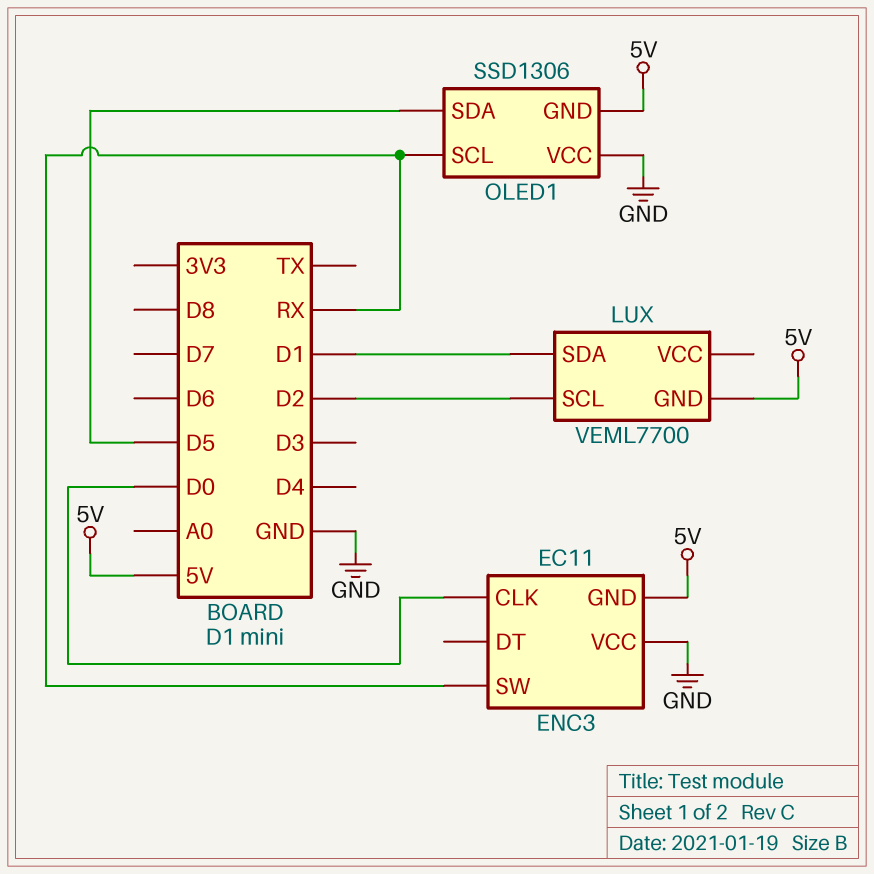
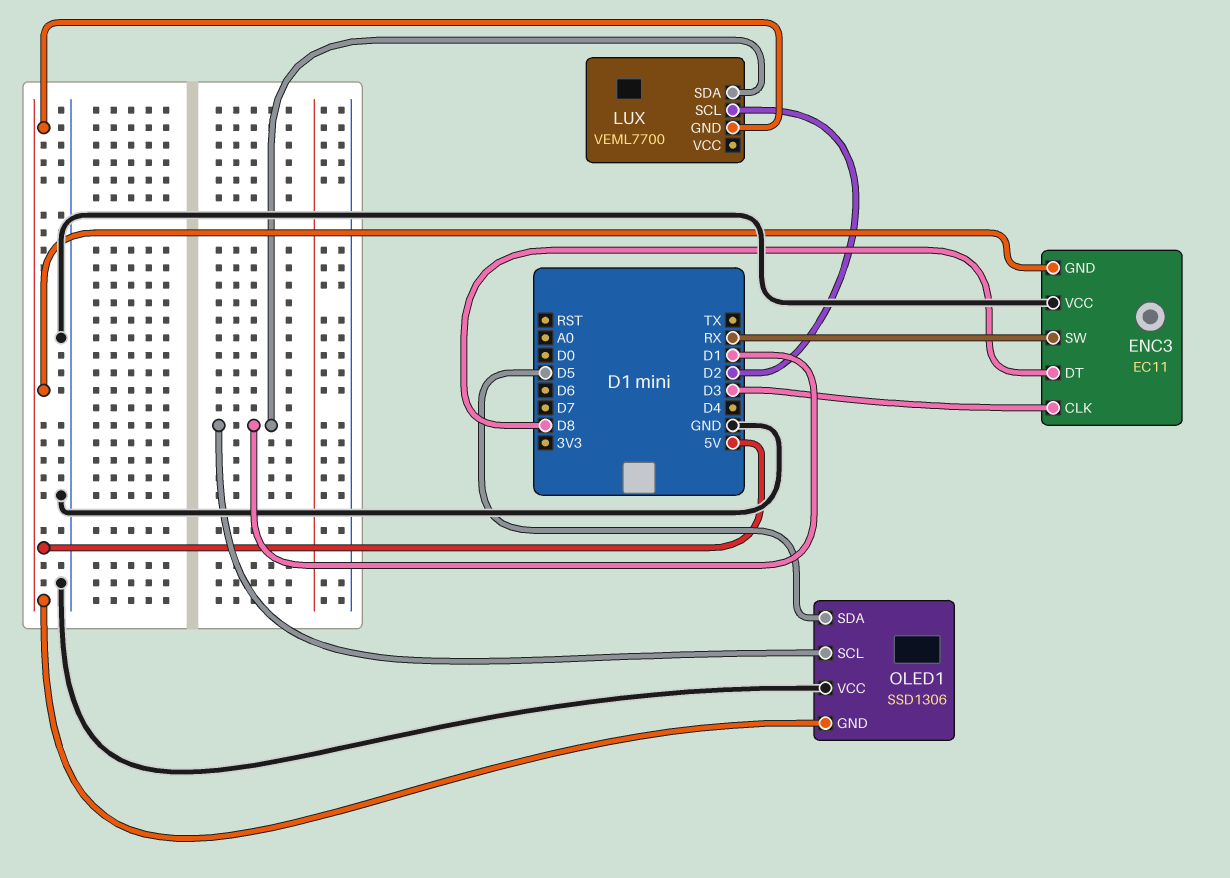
ENC3 pin CLK: D0 -> D3
ENC3 pin DT: none -> D8
OLED1 pin SCL: RX -> D1

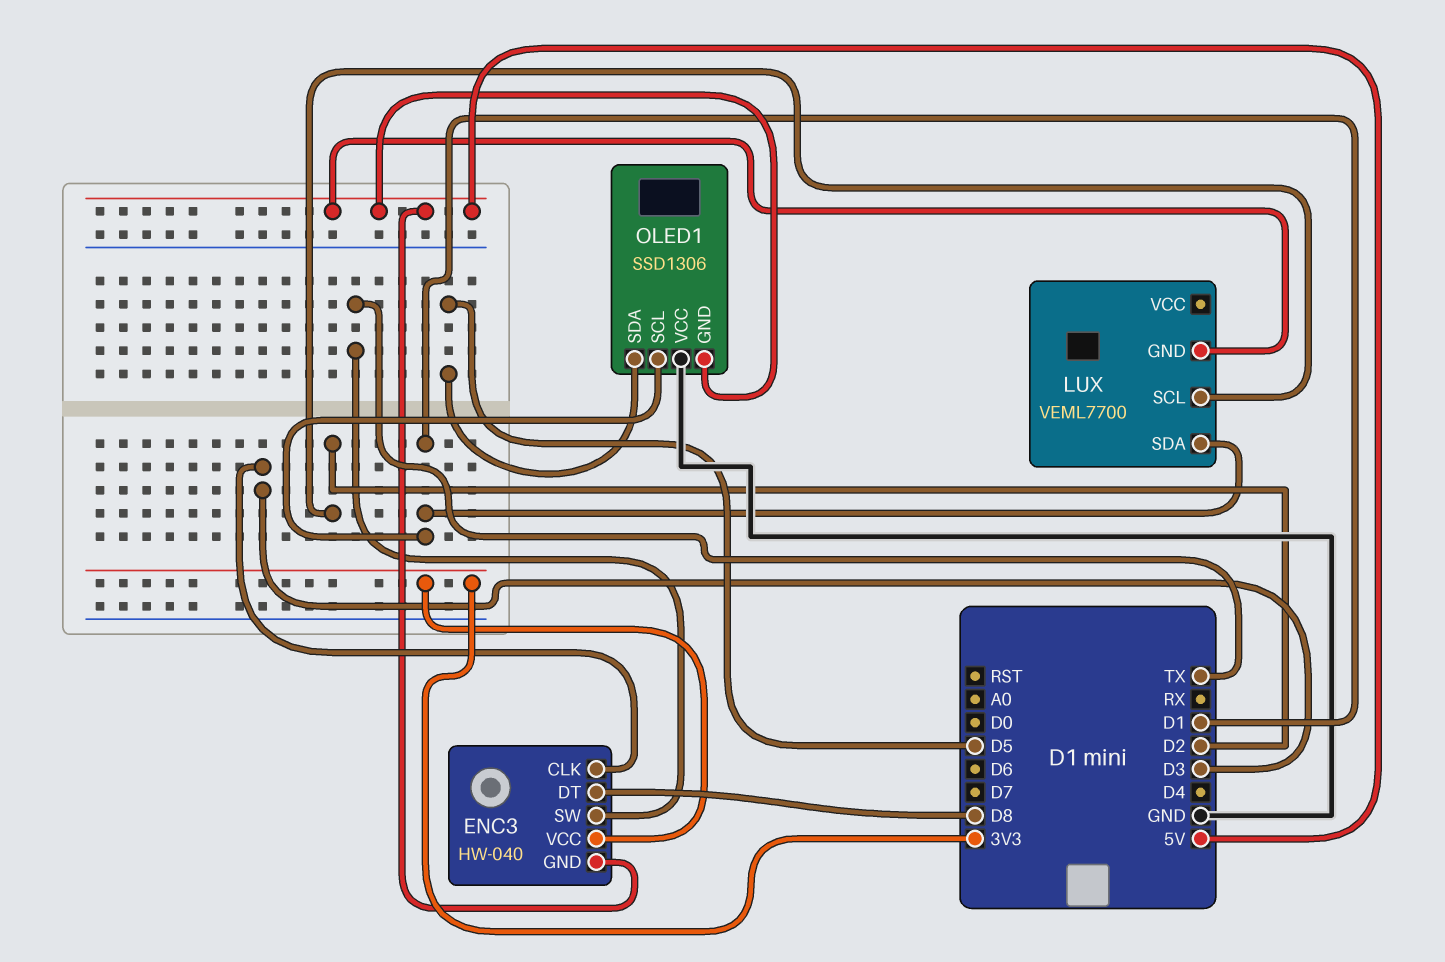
ENC3: EC11 -> HW-040
ENC3 pin SW: RX -> TX
ENC3 pin VCC: GND -> 3V3

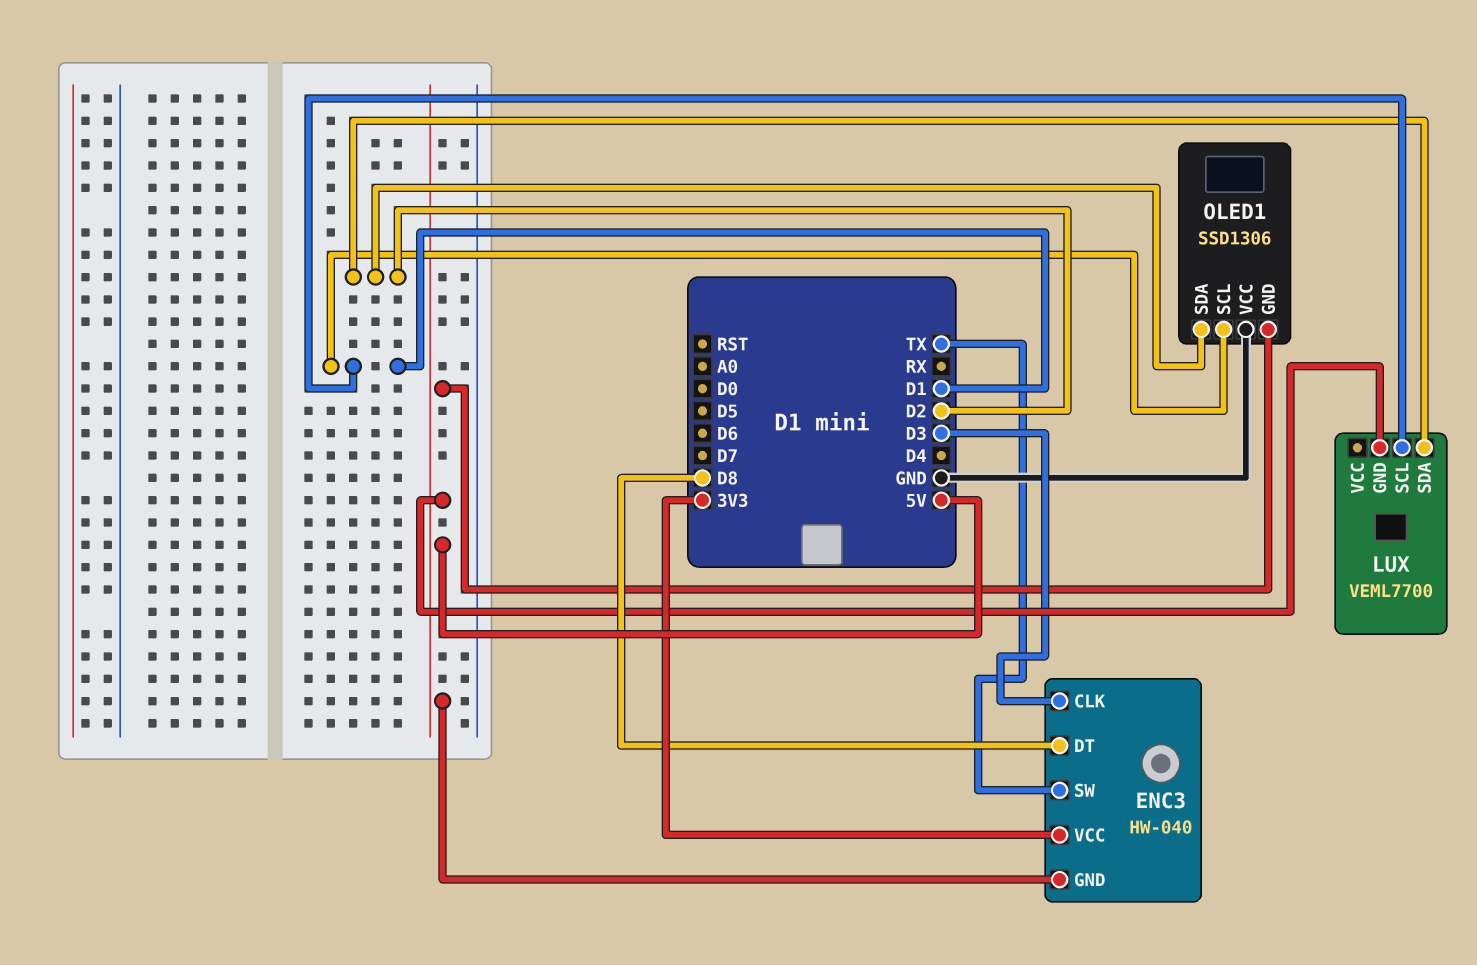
LUX pin SCL: D2 -> D1
LUX pin SDA: D1 -> D2
OLED1 pin SDA: D5 -> D2

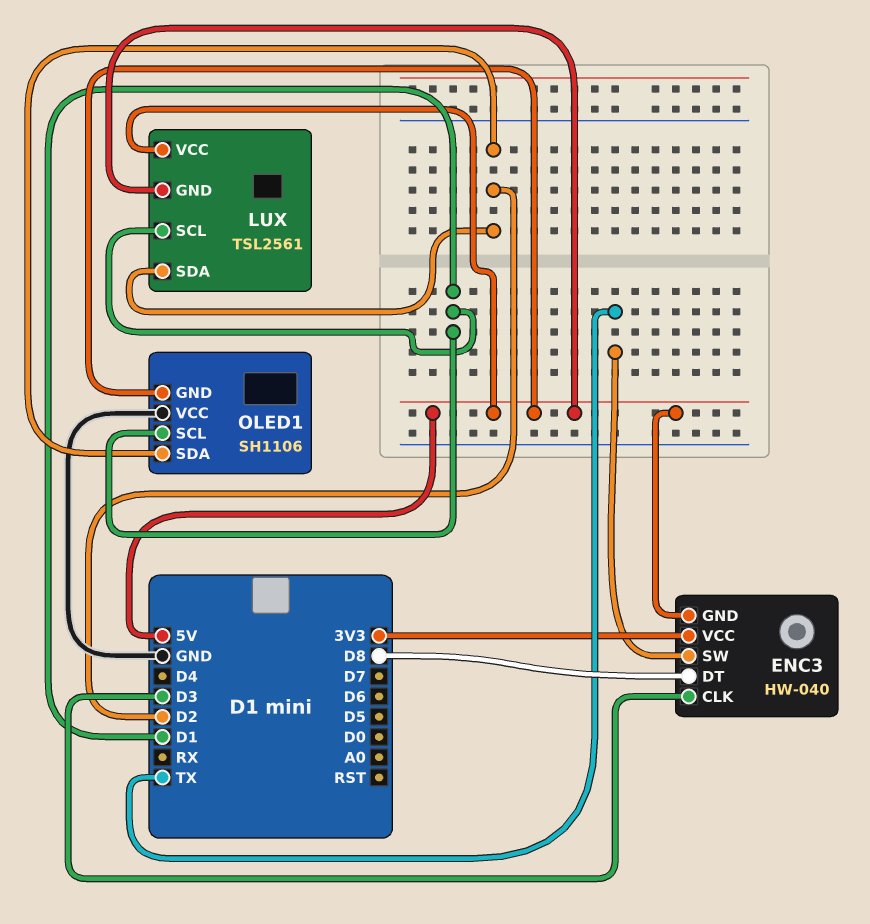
LUX: VEML7700 -> TSL2561
LUX pin VCC: none -> 5V
OLED1: SSD1306 -> SH1106

